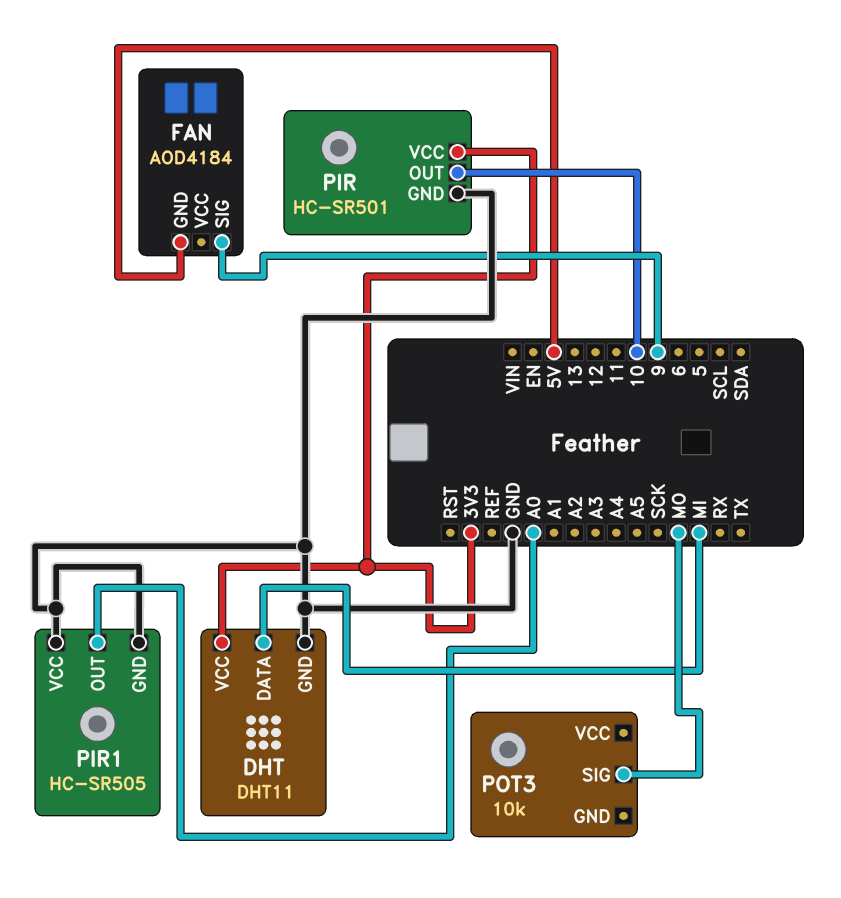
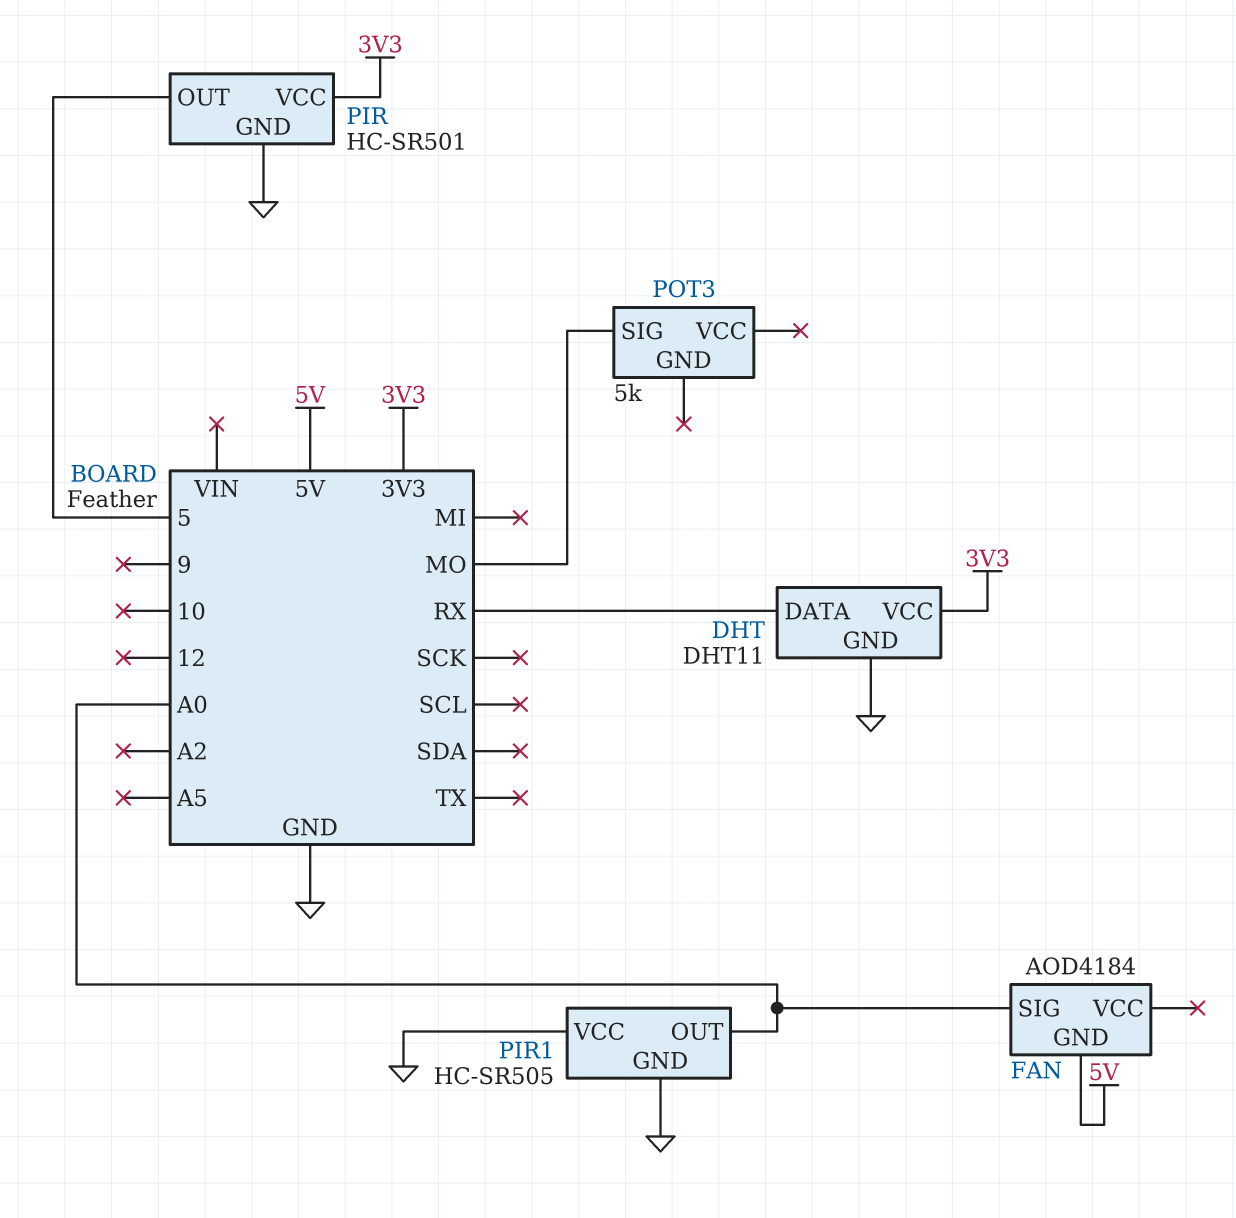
DHT pin DATA: MI -> RX
FAN pin SIG: 9 -> A0
PIR pin OUT: 10 -> 5
POT3: 10k -> 5k

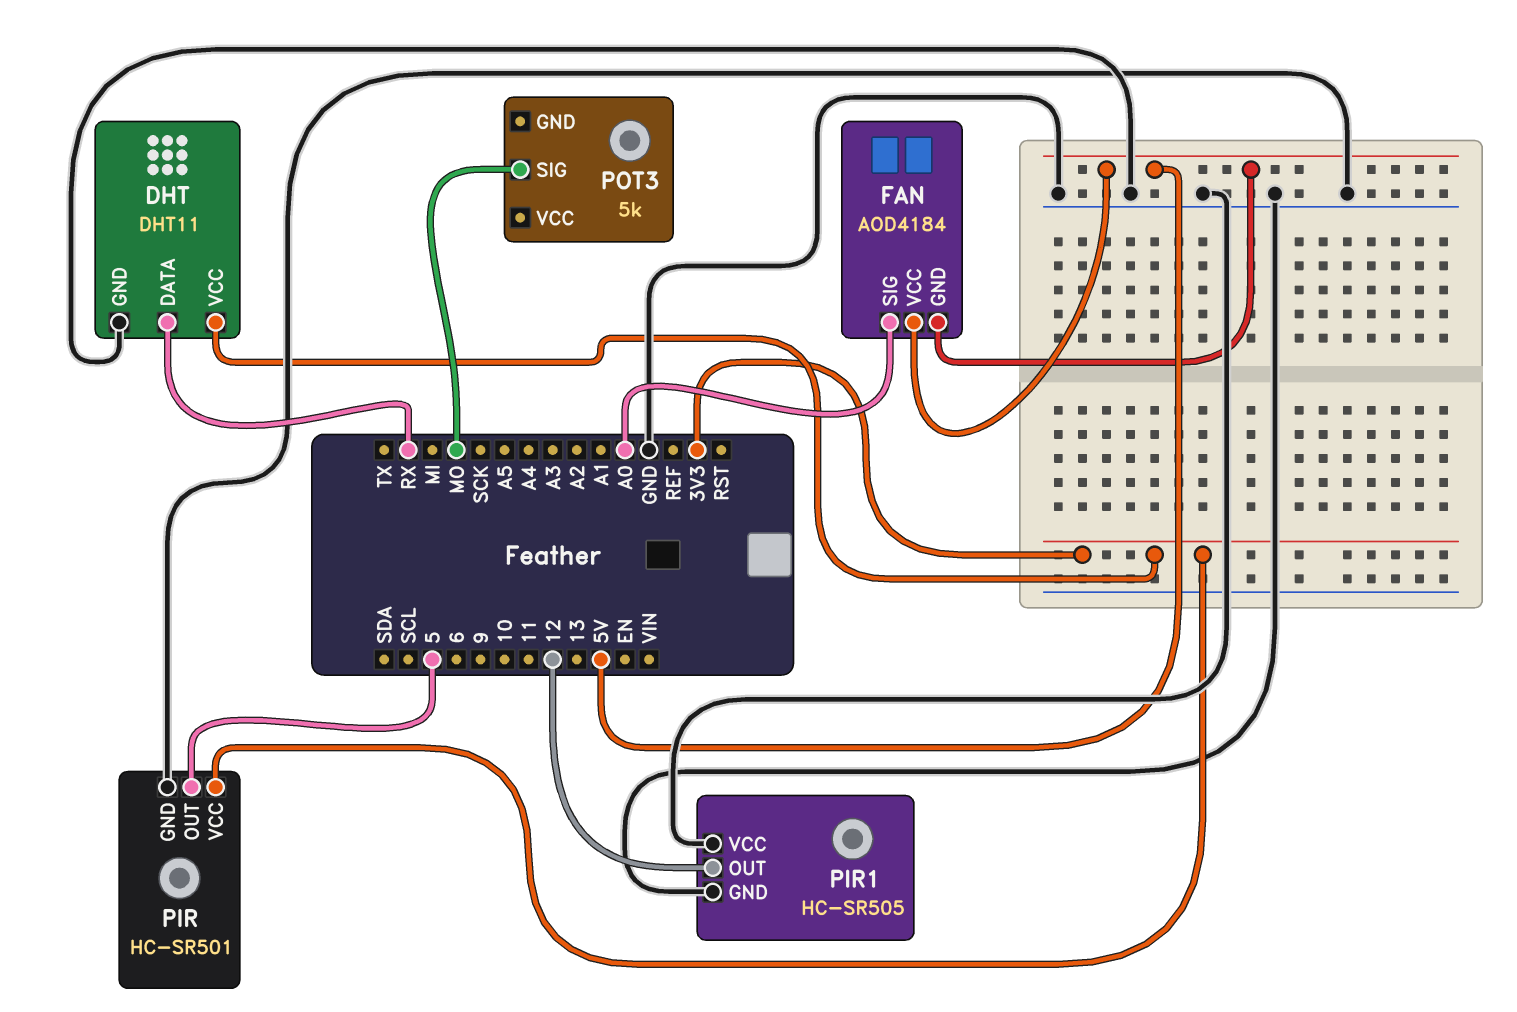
FAN pin VCC: none -> 5V
PIR1 pin OUT: A0 -> 12

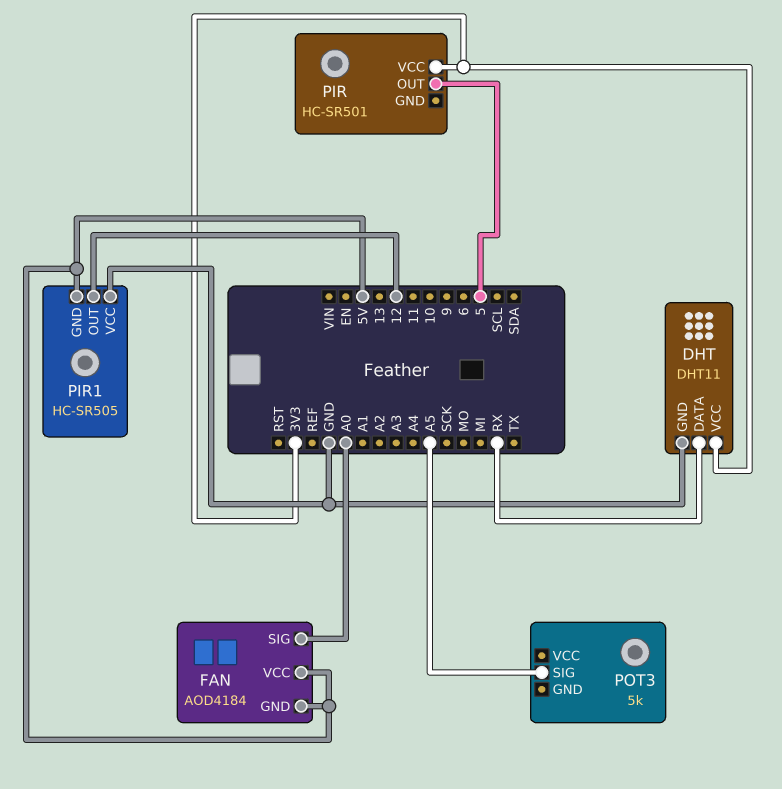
PIR pin GND: GND -> none
PIR1 pin GND: GND -> 5V
POT3 pin SIG: MO -> A5

